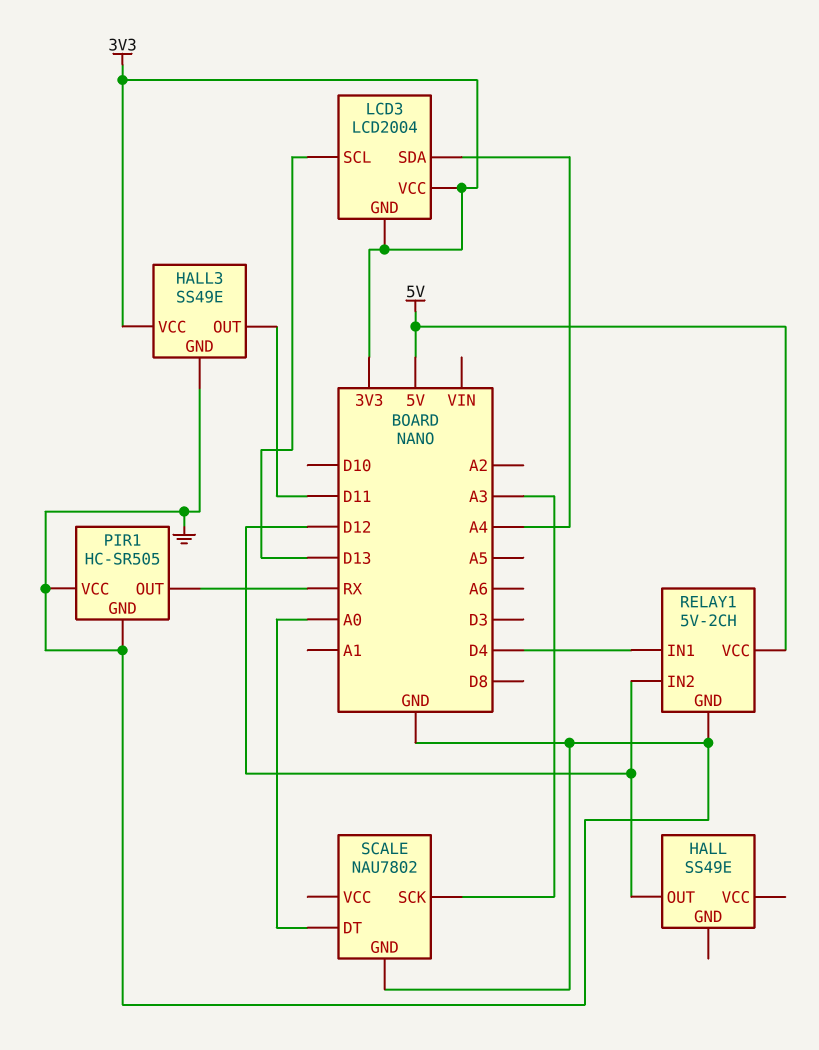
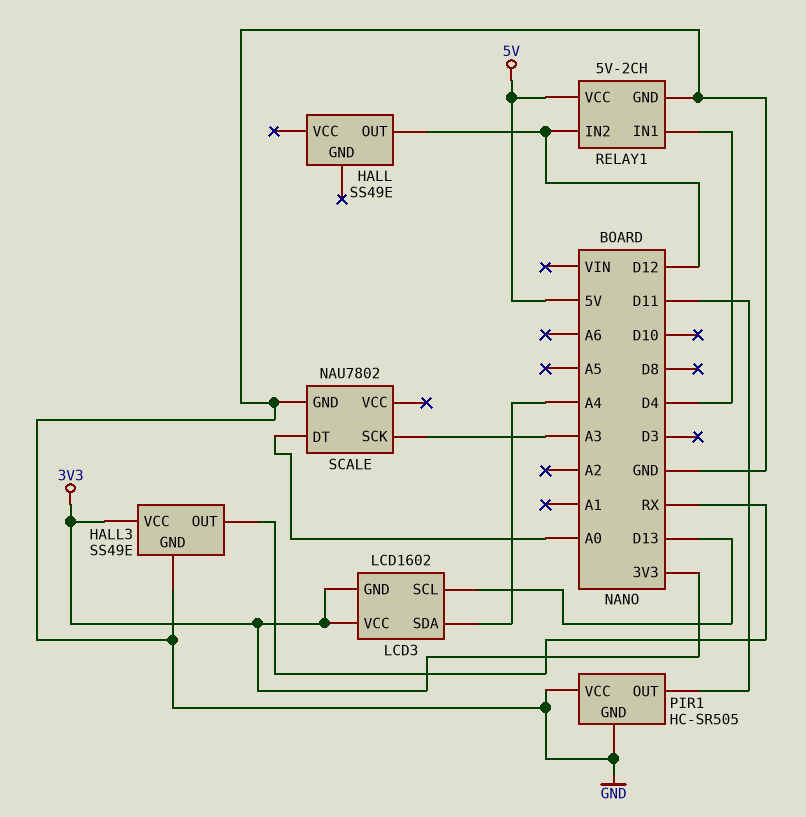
HALL3 pin OUT: D11 -> RX
LCD3: LCD2004 -> LCD1602
PIR1 pin OUT: RX -> D11

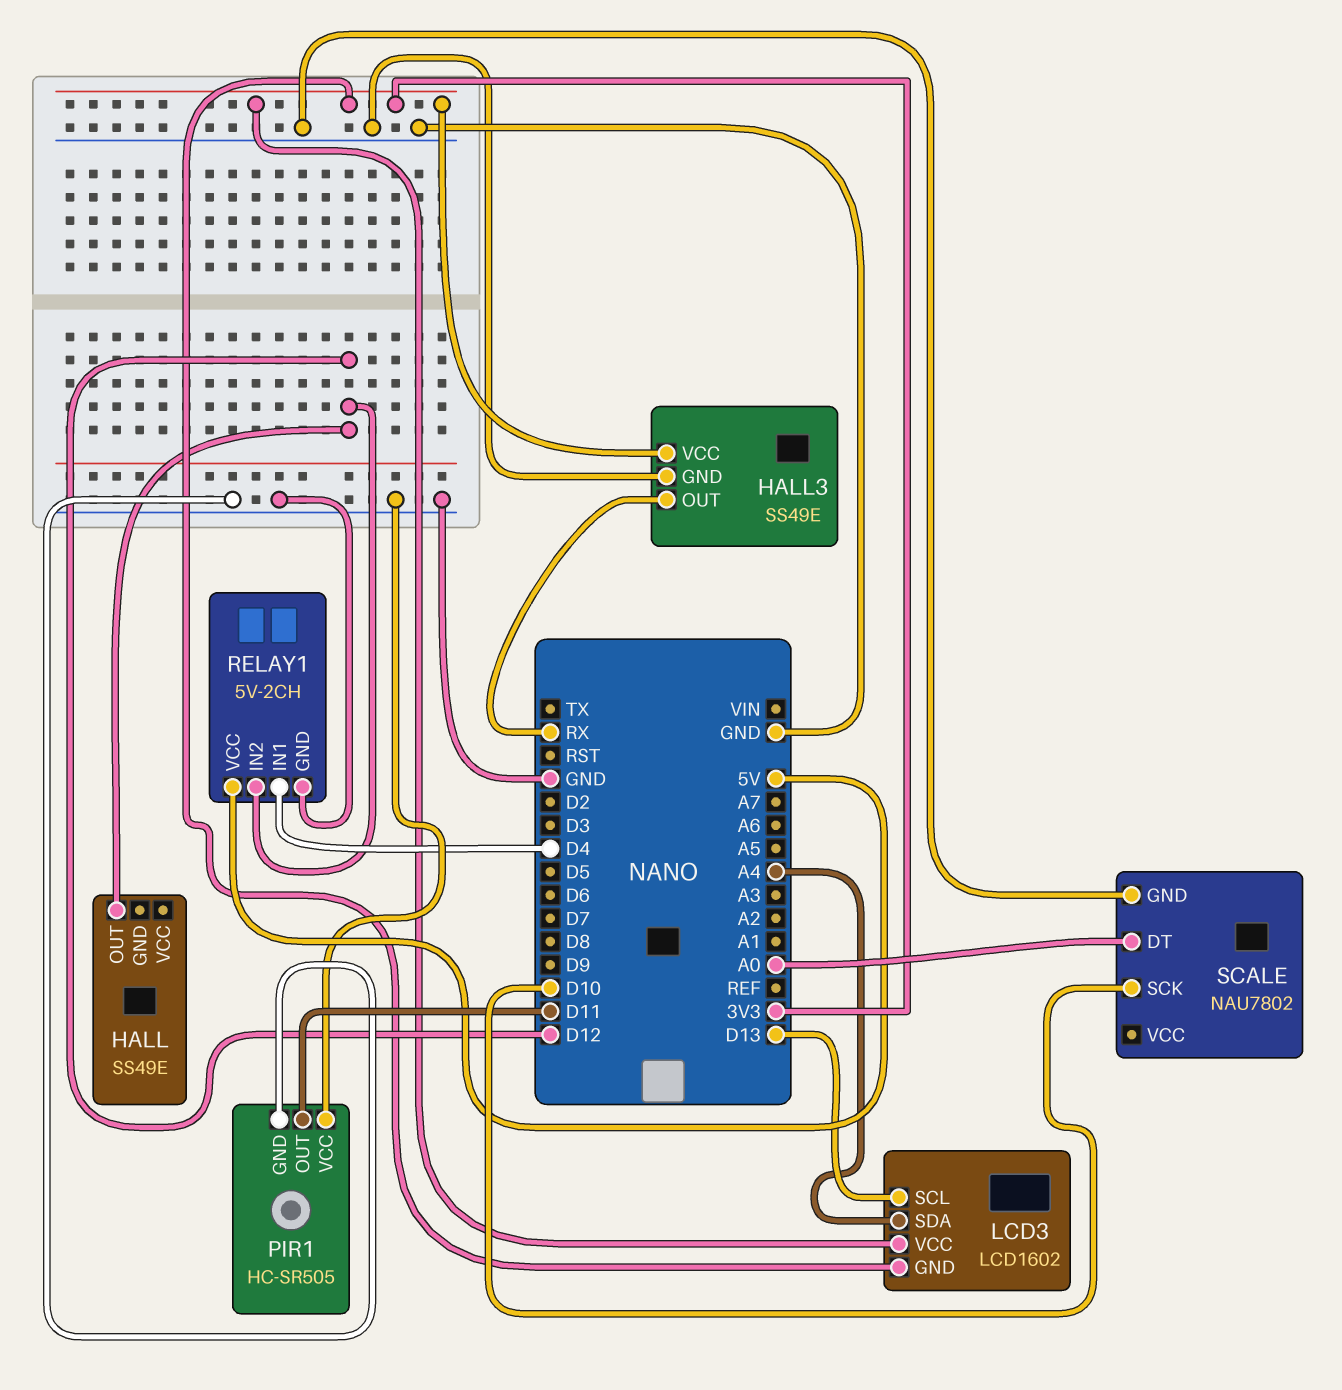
SCALE pin SCK: A3 -> D10

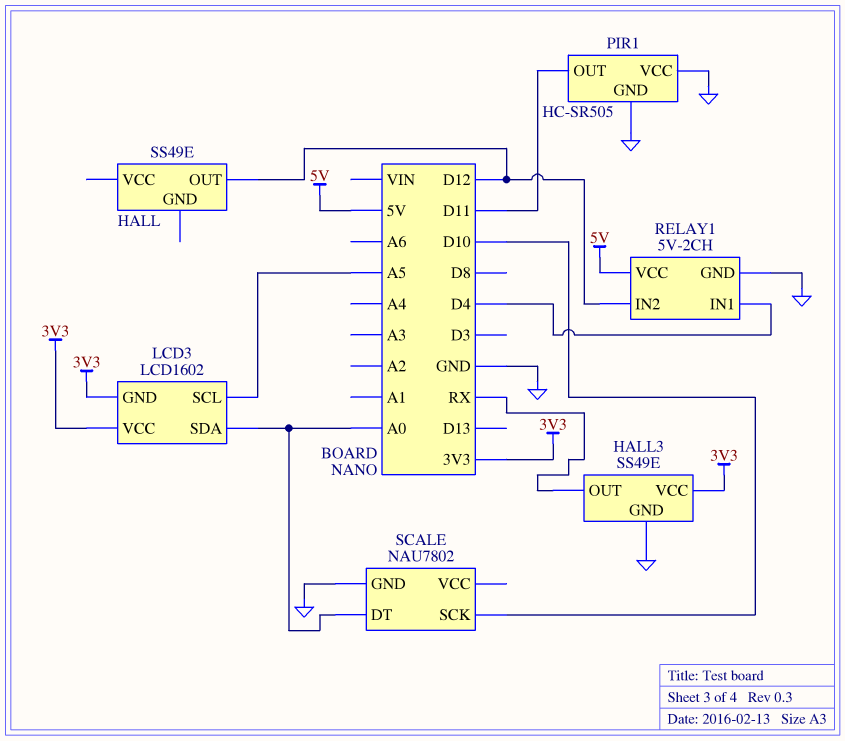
LCD3 pin SCL: D13 -> A5
LCD3 pin SDA: A4 -> A0

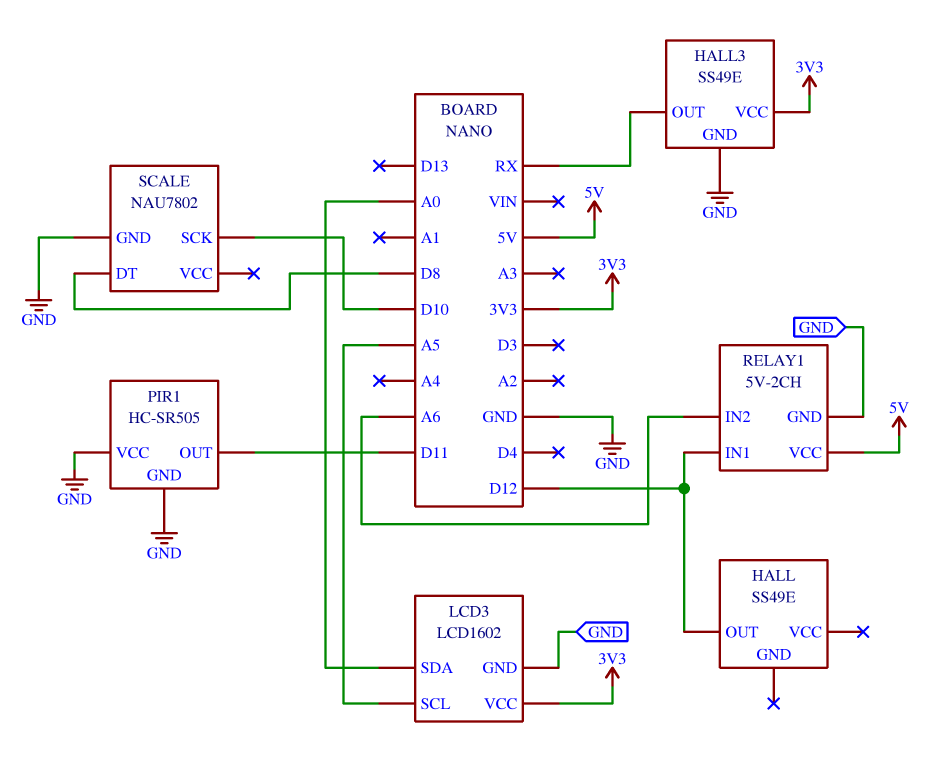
LCD3 pin GND: 3V3 -> GND
RELAY1 pin IN1: D4 -> D12
RELAY1 pin IN2: D12 -> A6
SCALE pin DT: A0 -> D8

